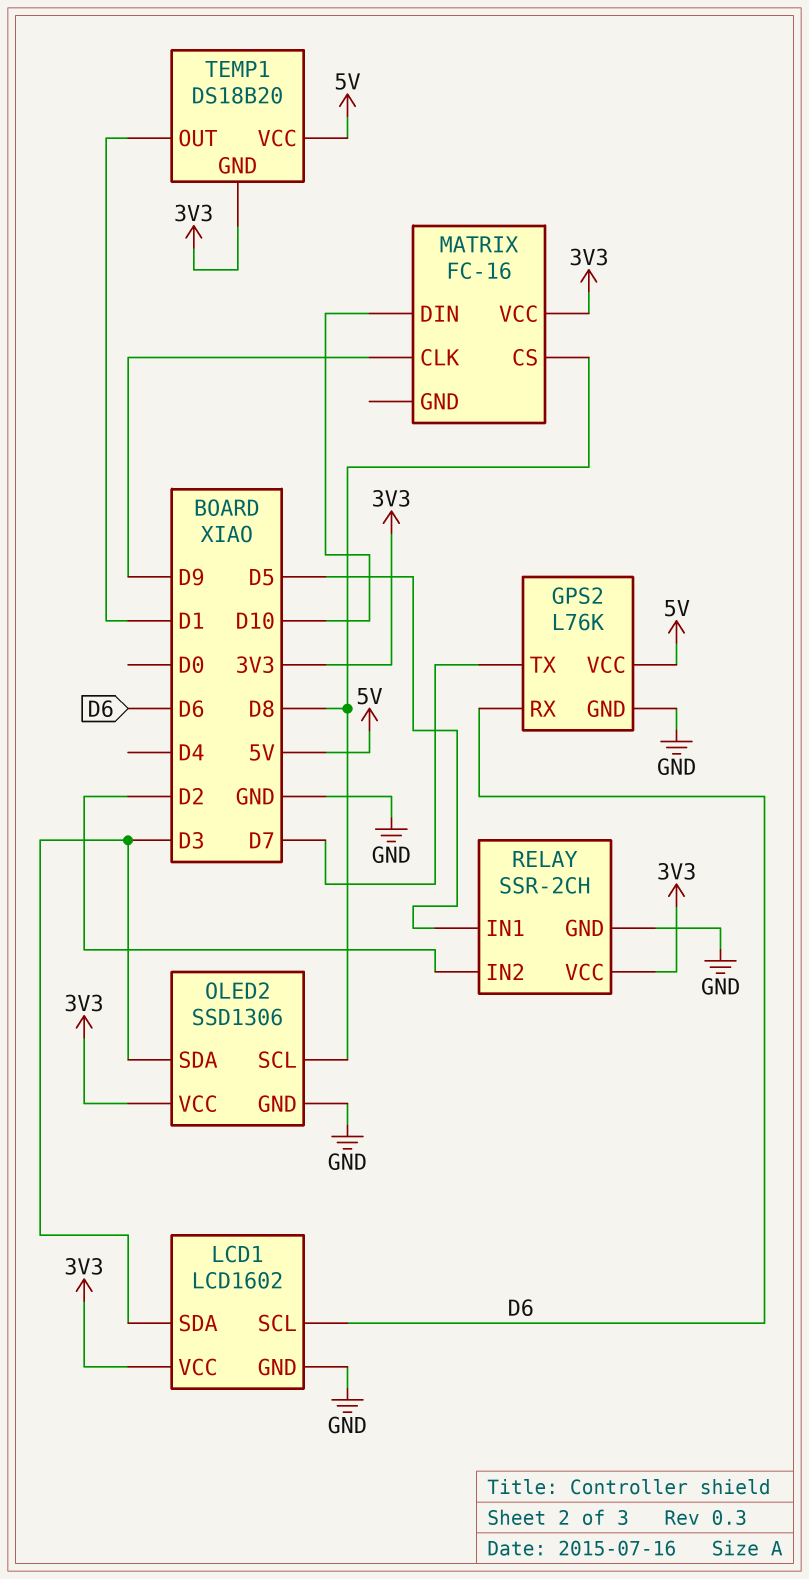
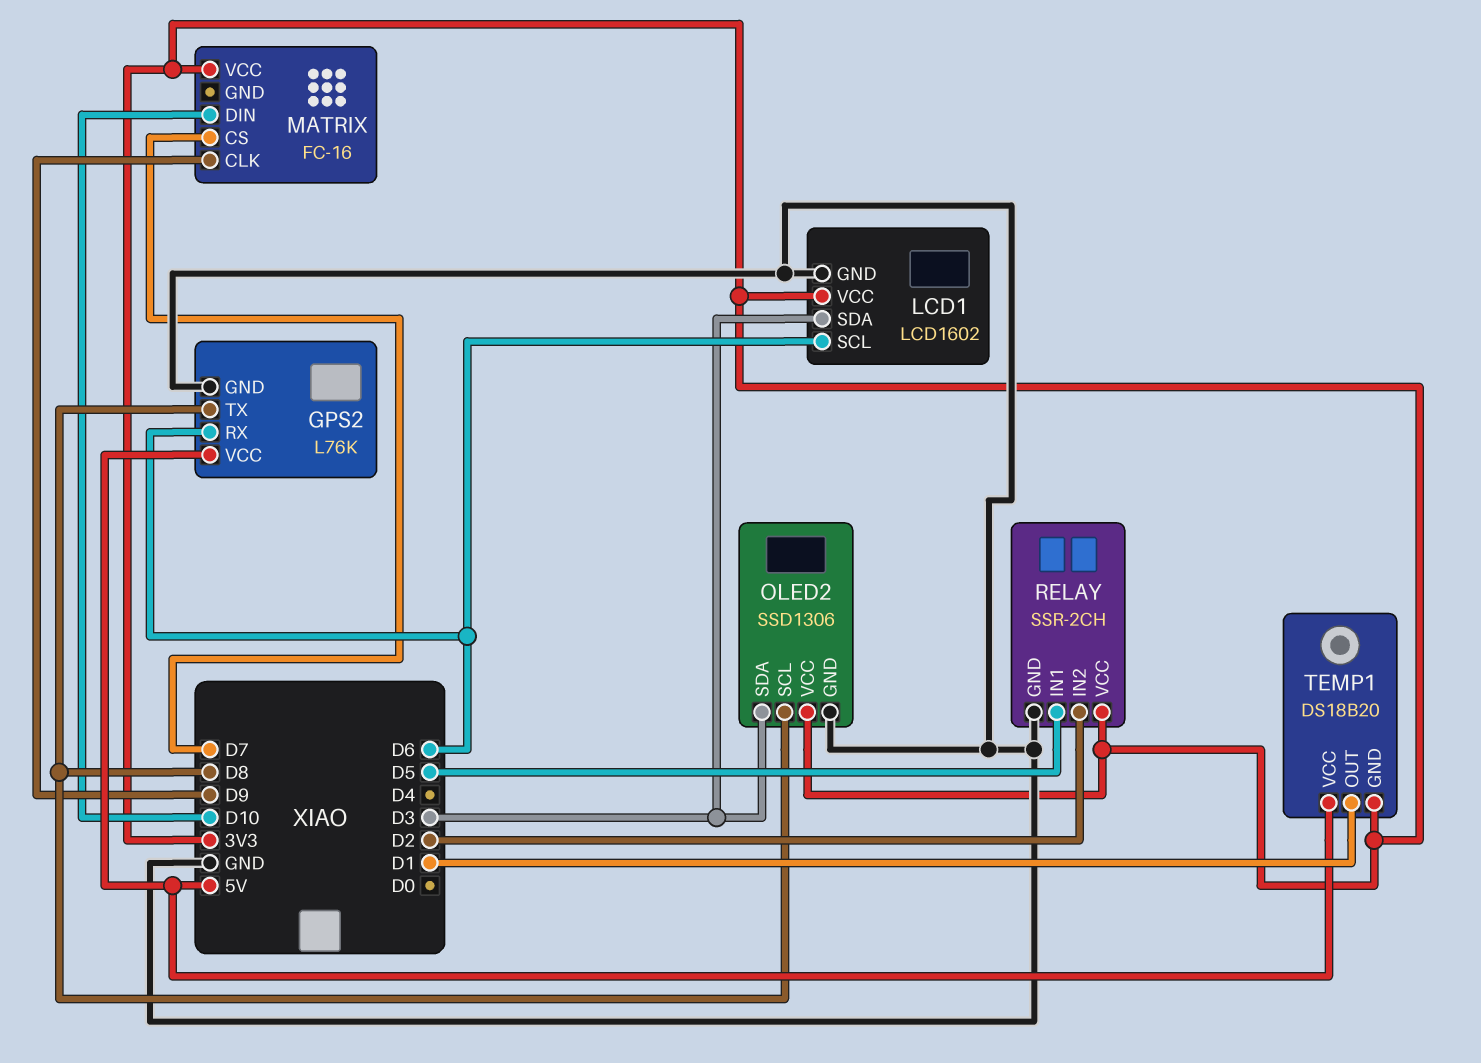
GPS2 pin TX: D7 -> D8
MATRIX pin CS: D8 -> D7

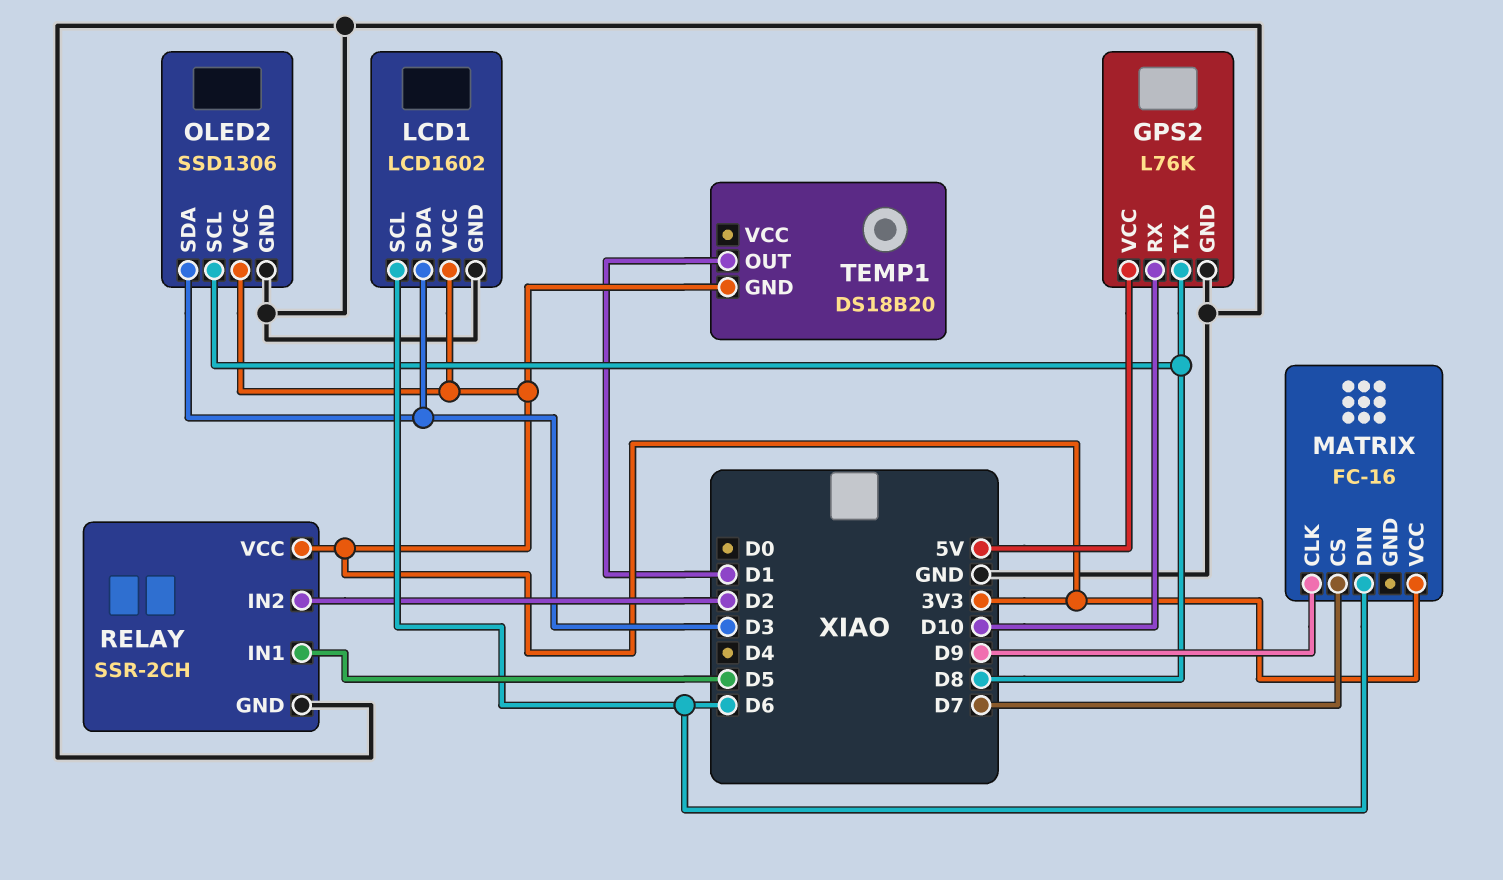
GPS2 pin RX: D6 -> D10
MATRIX pin DIN: D10 -> D6
TEMP1 pin VCC: 5V -> none

